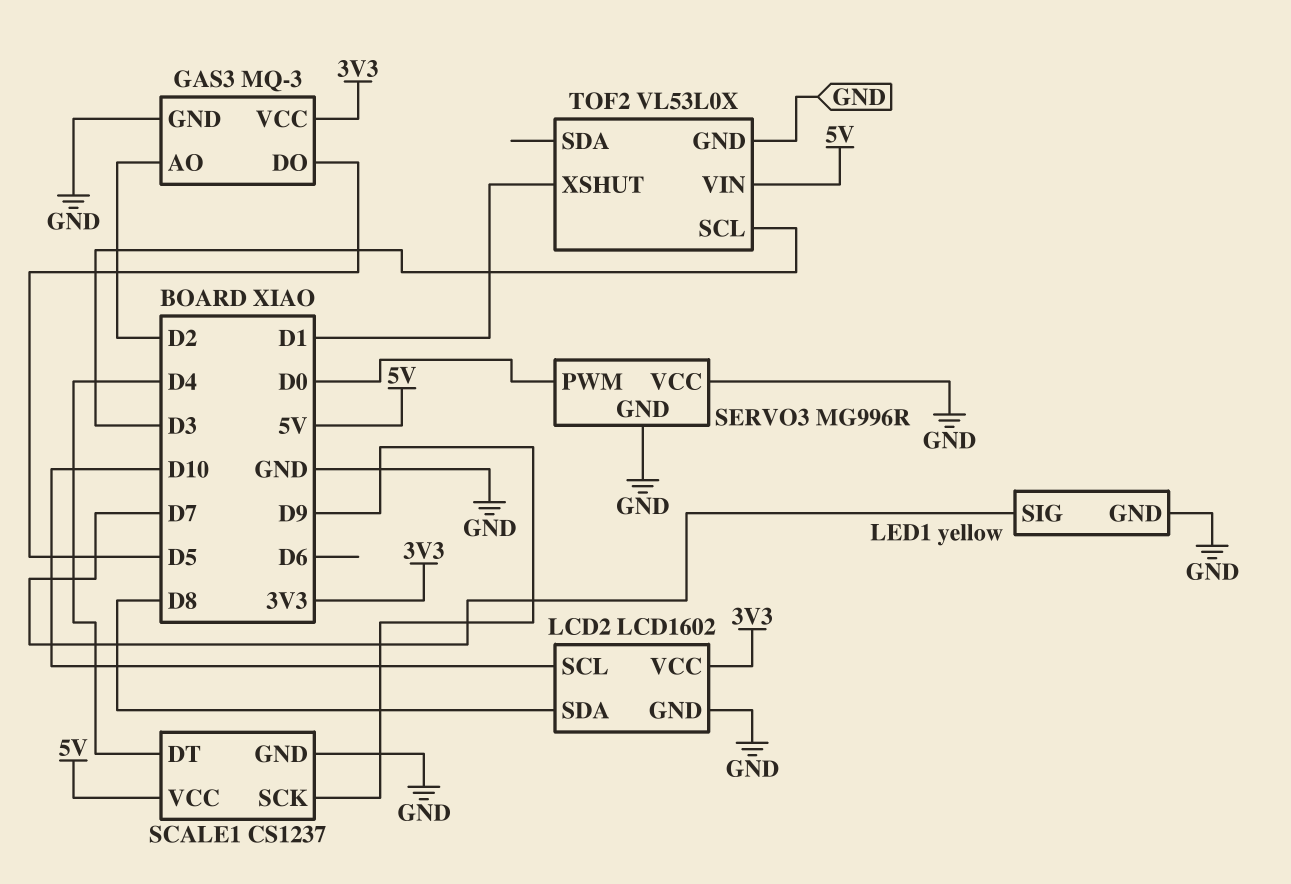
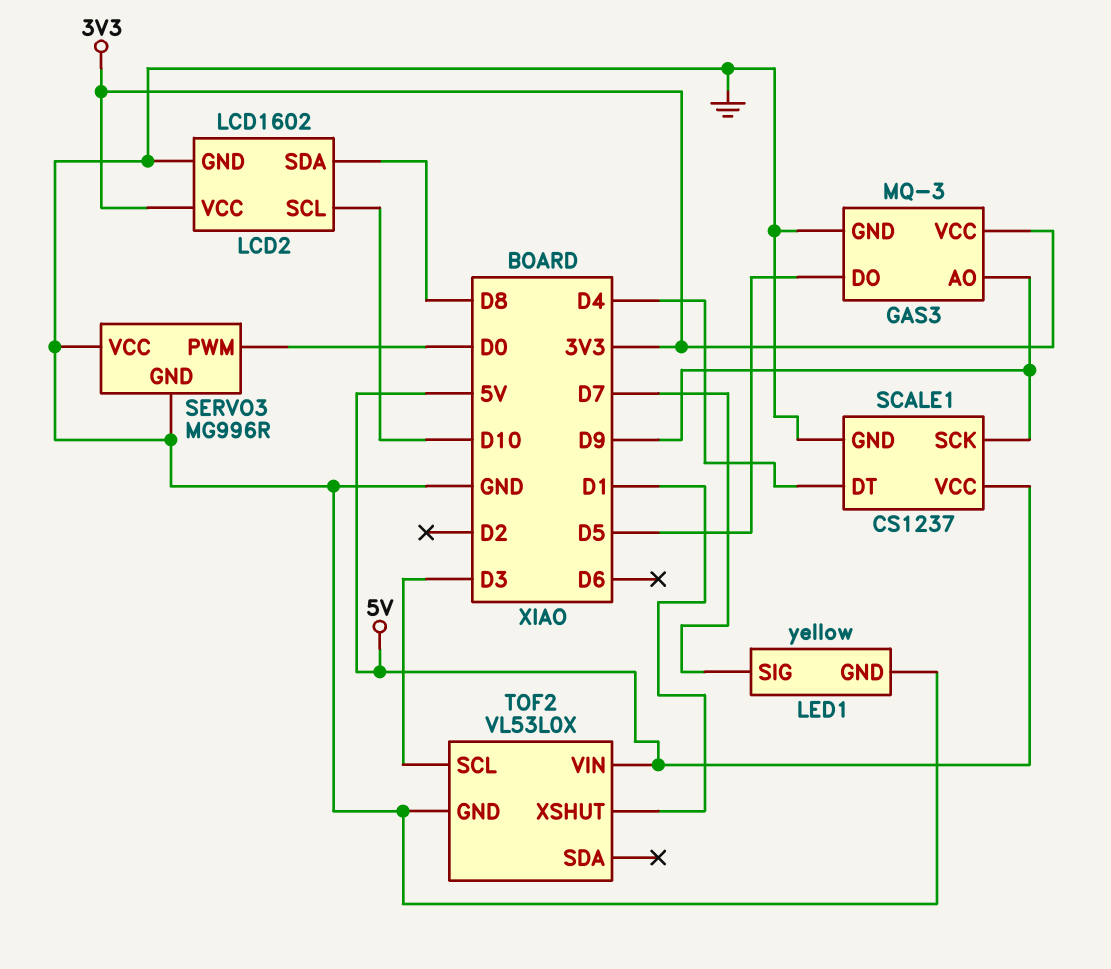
GAS3 pin AO: D2 -> D9

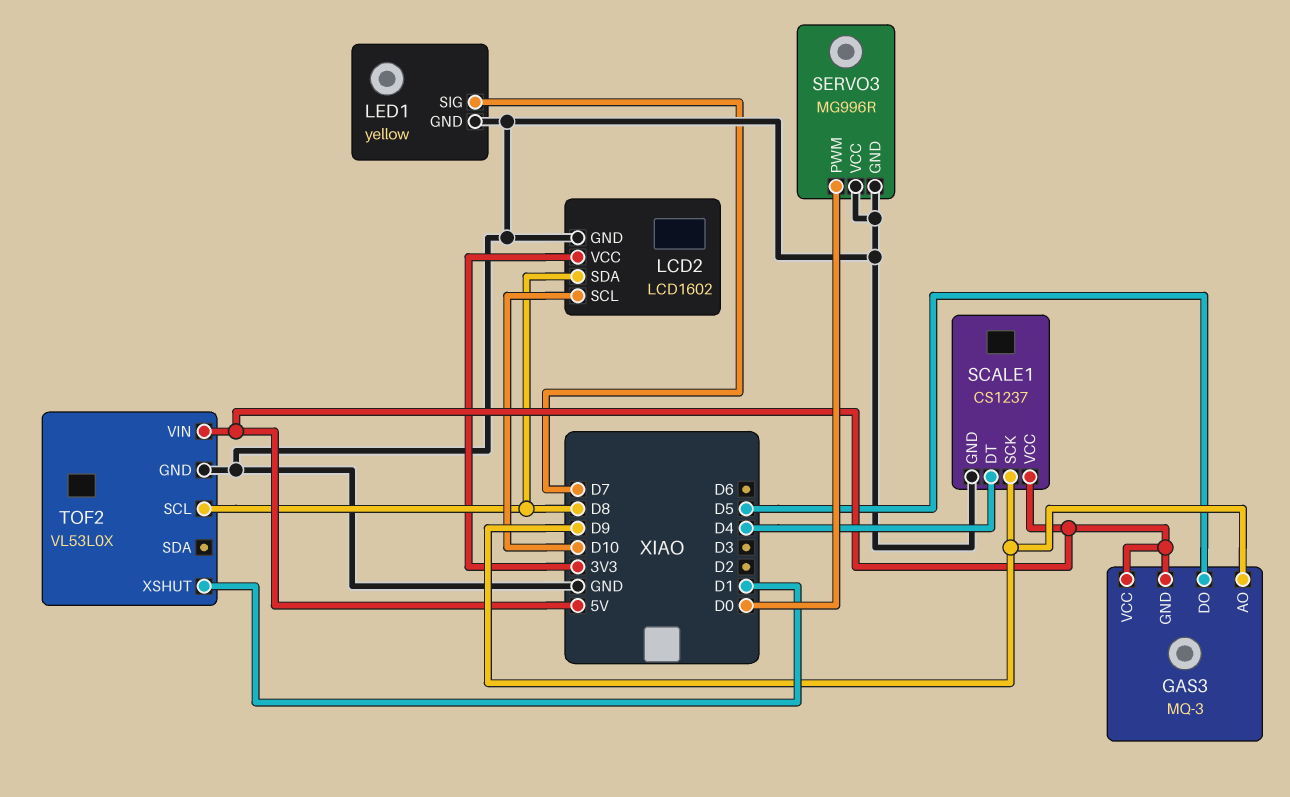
GAS3 pin GND: GND -> 5V
GAS3 pin VCC: 3V3 -> 5V
TOF2 pin SCL: D3 -> D8

